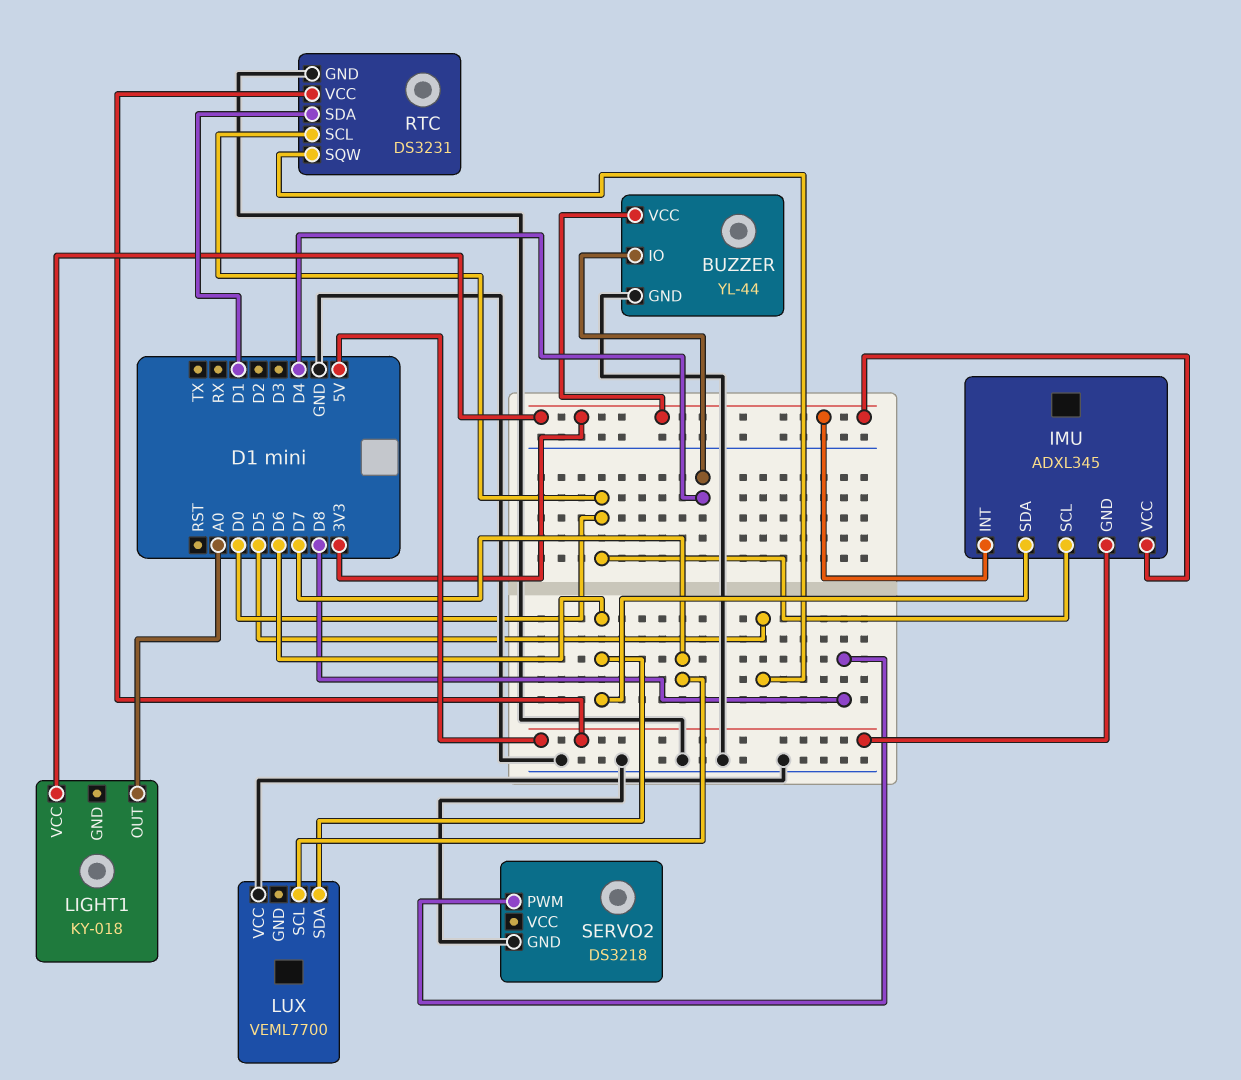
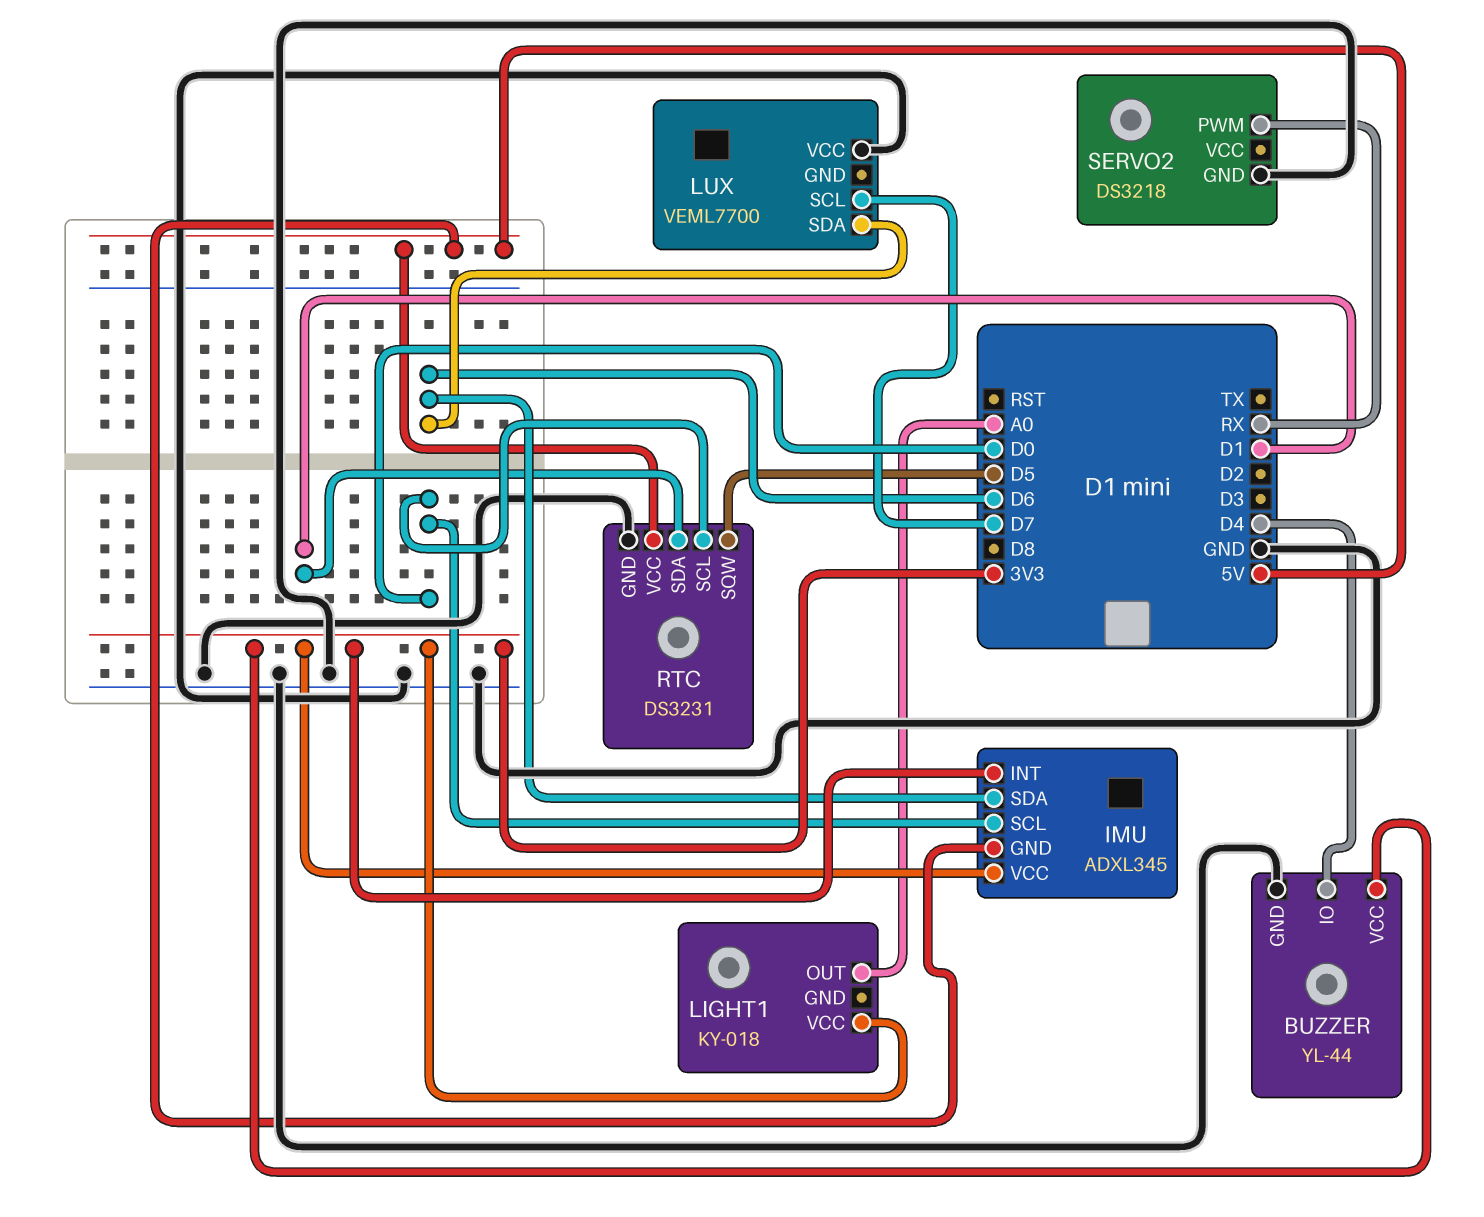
SERVO2 pin PWM: D8 -> RX

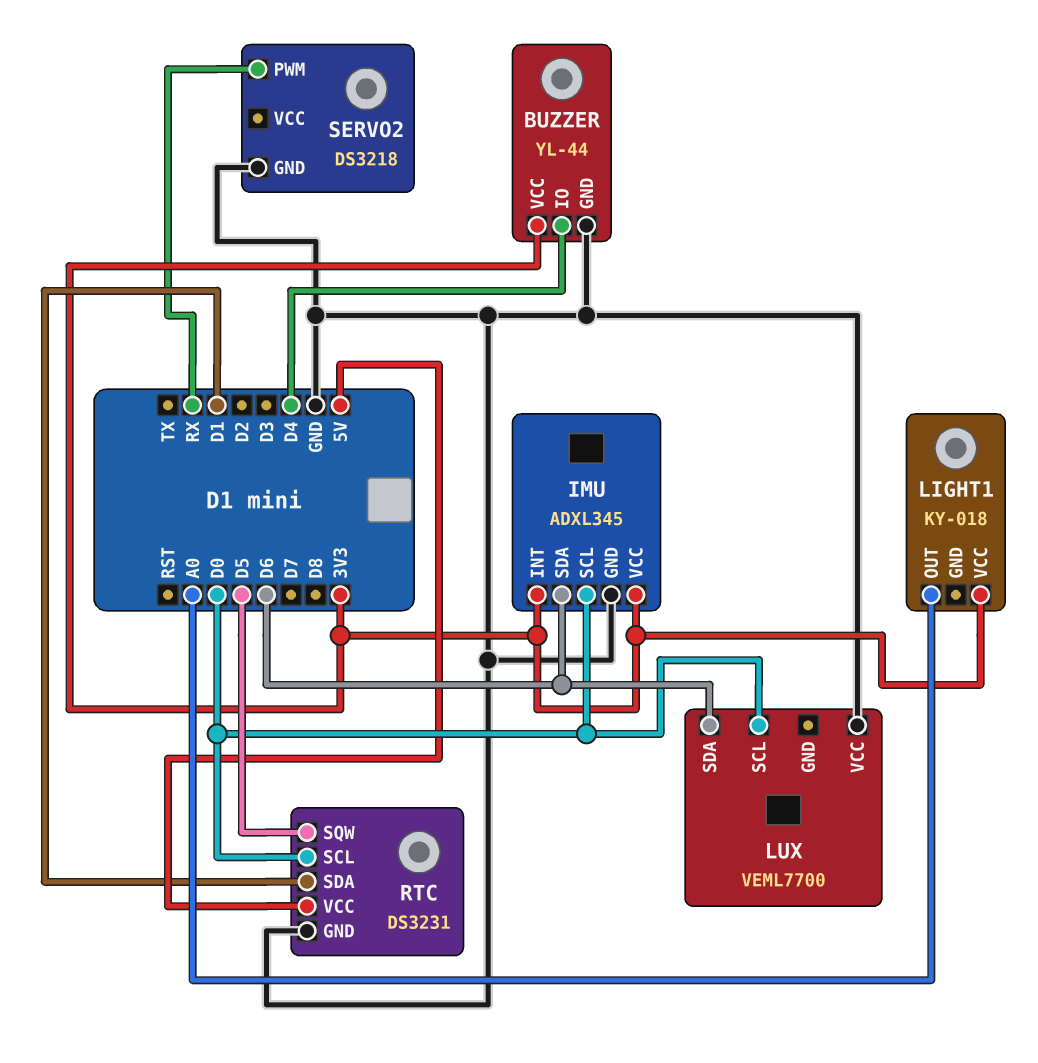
IMU pin GND: 5V -> GND
LUX pin SCL: D7 -> D0

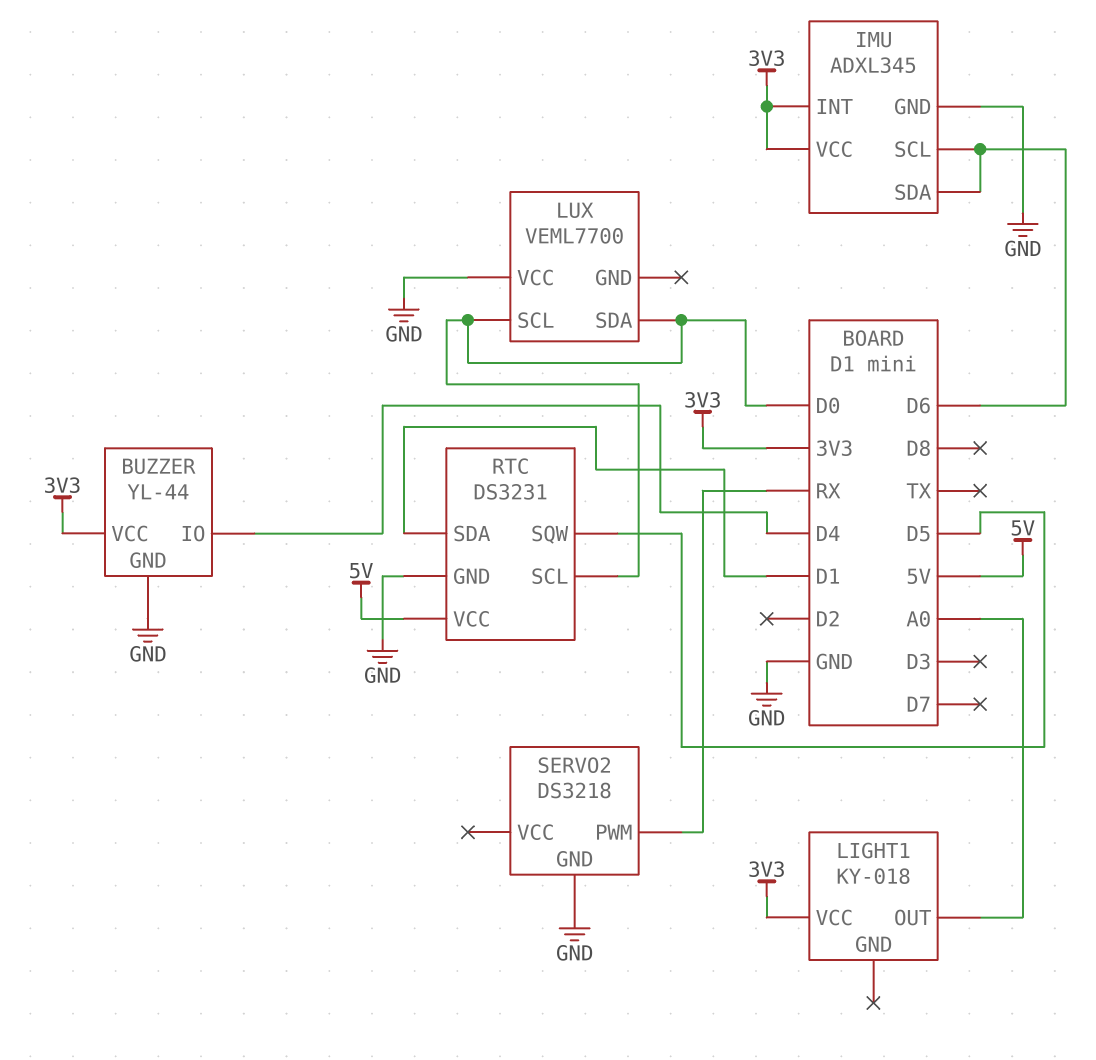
IMU pin SCL: D0 -> D6
LUX pin SDA: D6 -> D0

